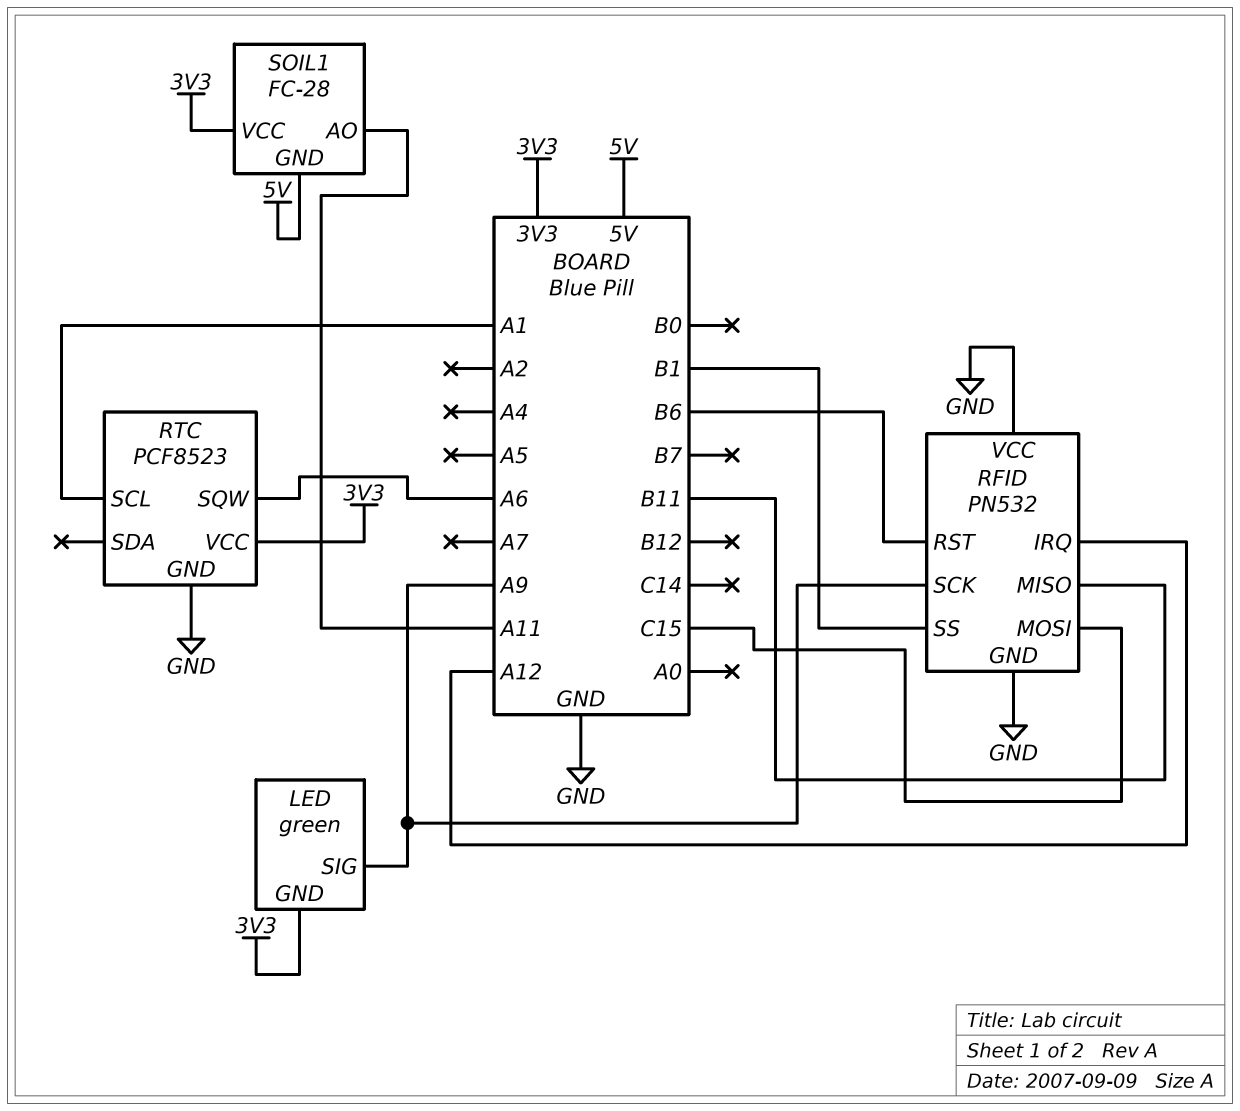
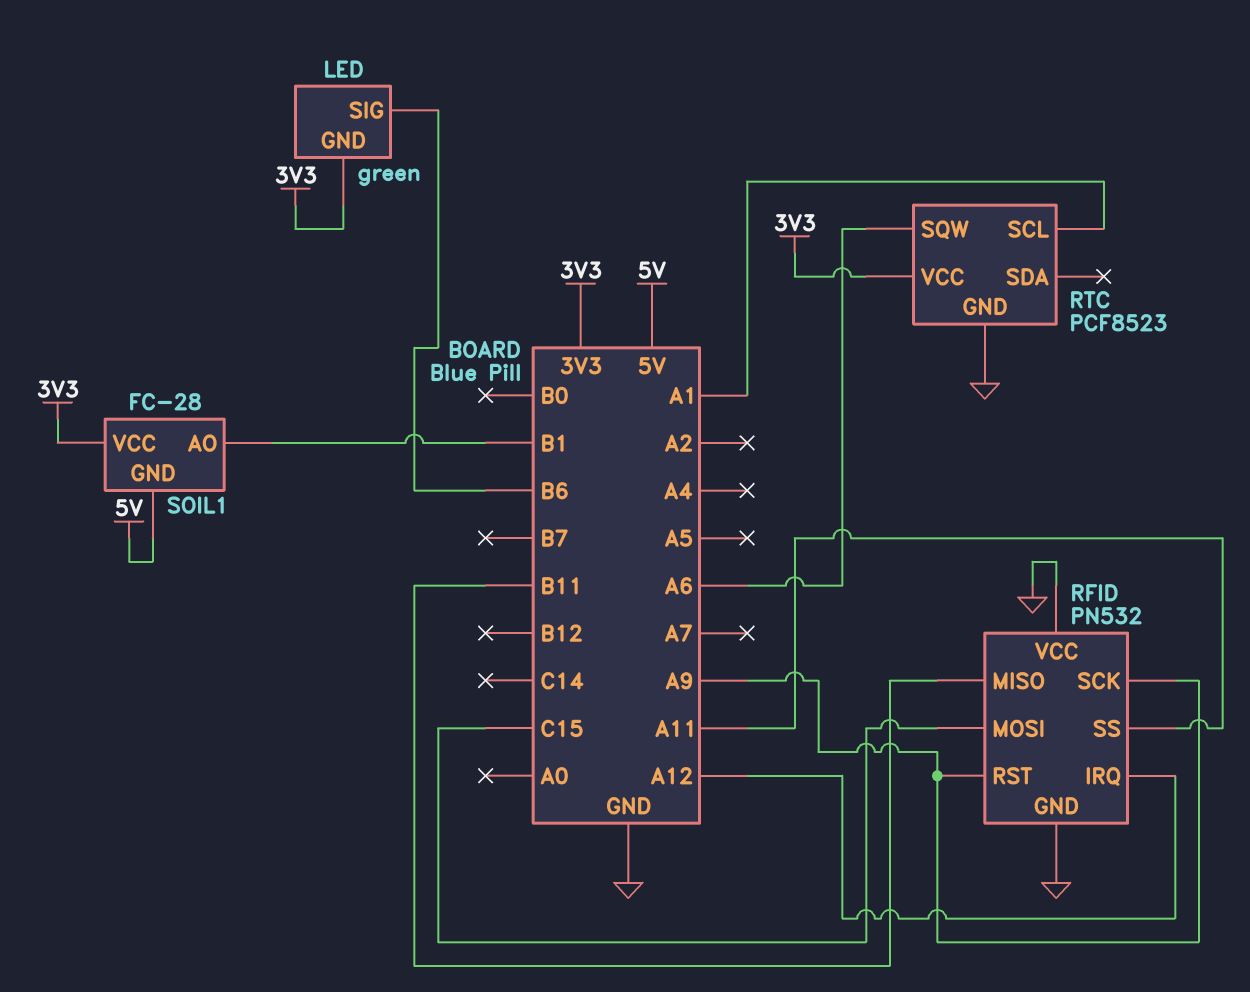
LED pin SIG: A9 -> B6
RFID pin RST: B6 -> A9
RFID pin SS: B1 -> A11
SOIL1 pin AO: A11 -> B1

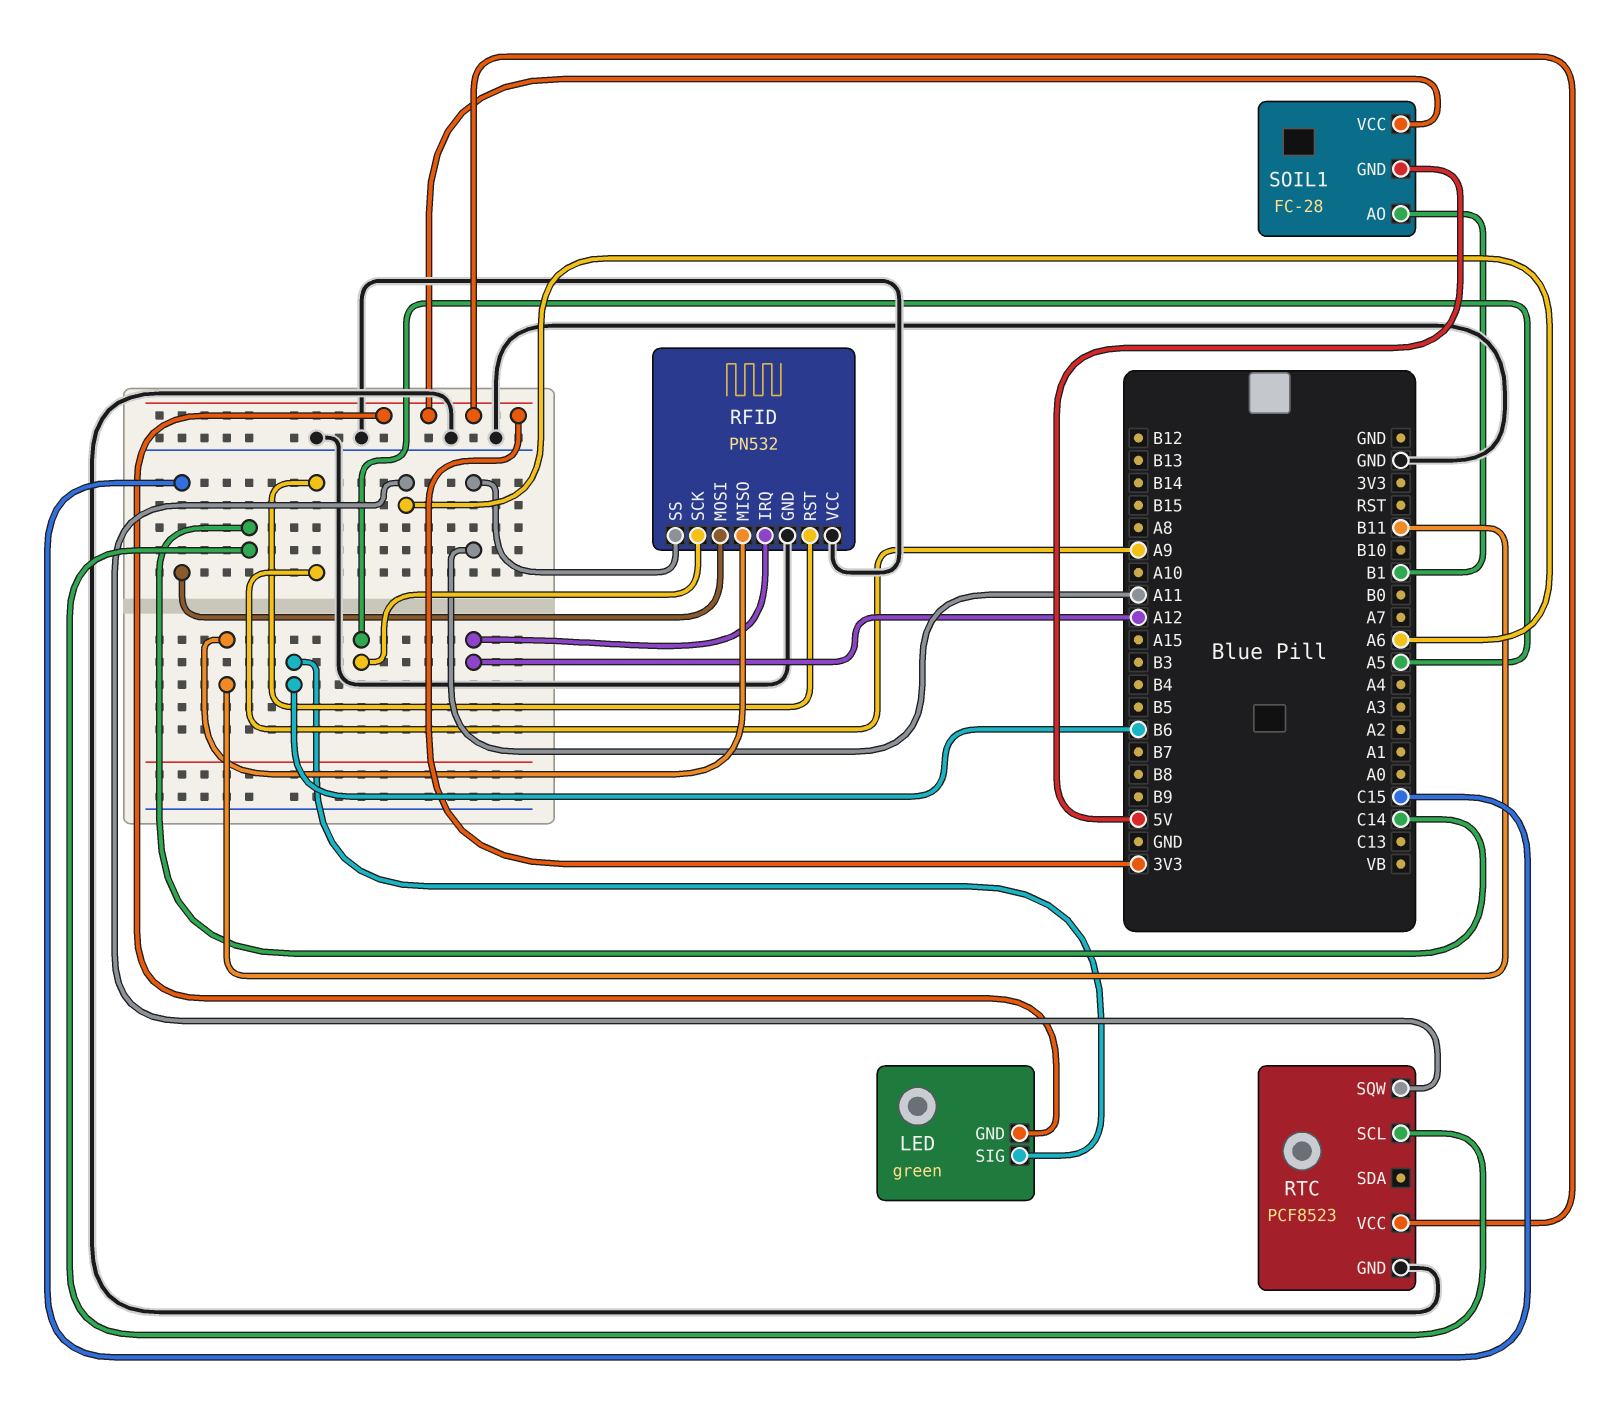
RFID pin SCK: A9 -> A5
RTC pin SCL: A1 -> C14

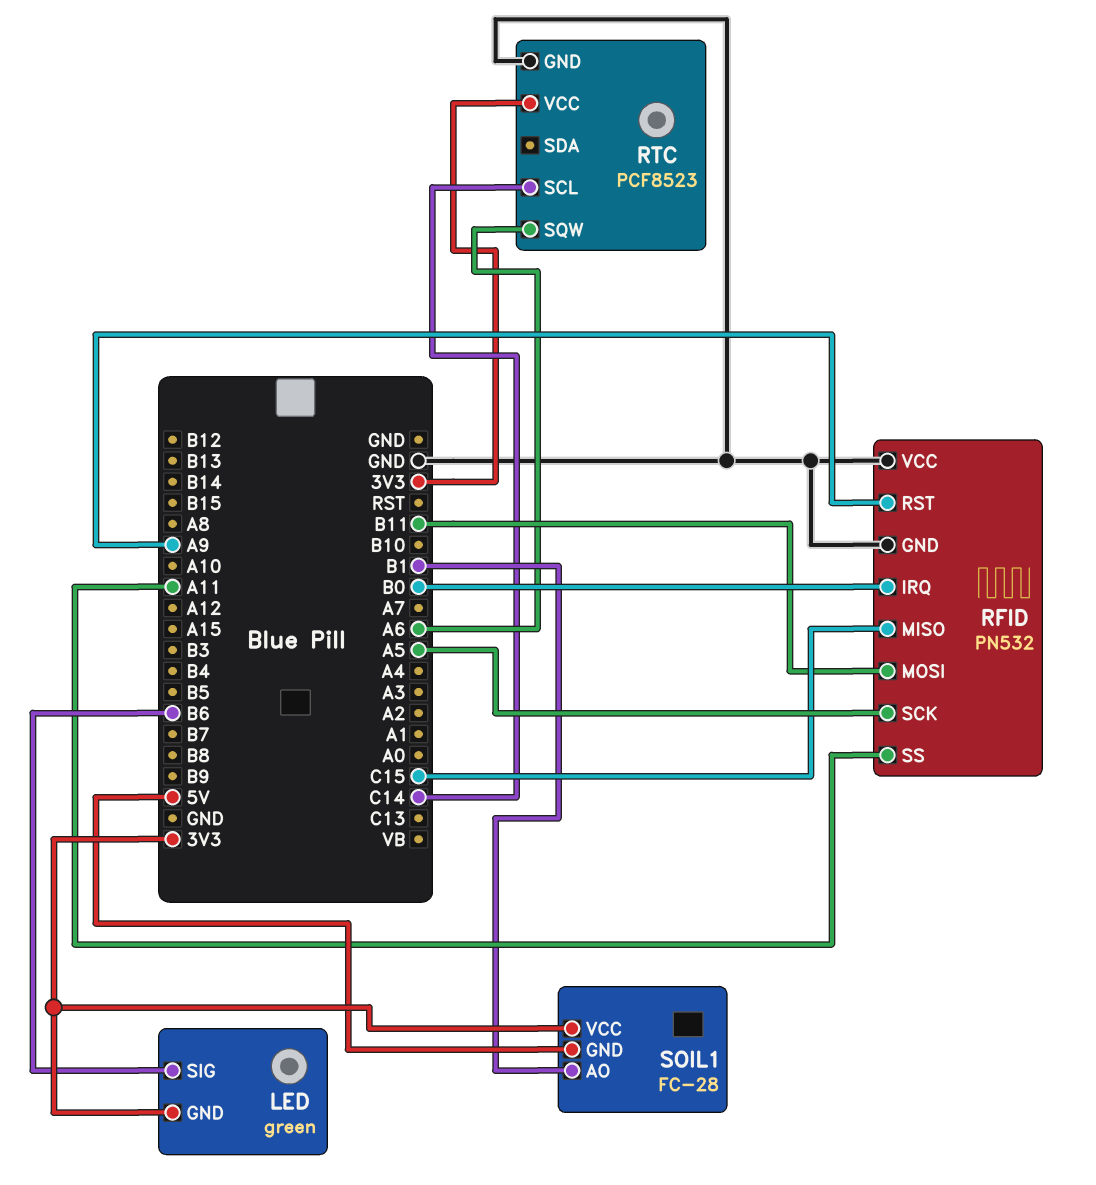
RFID pin IRQ: A12 -> B0
RFID pin MISO: B11 -> C15
RFID pin MOSI: C15 -> B11

